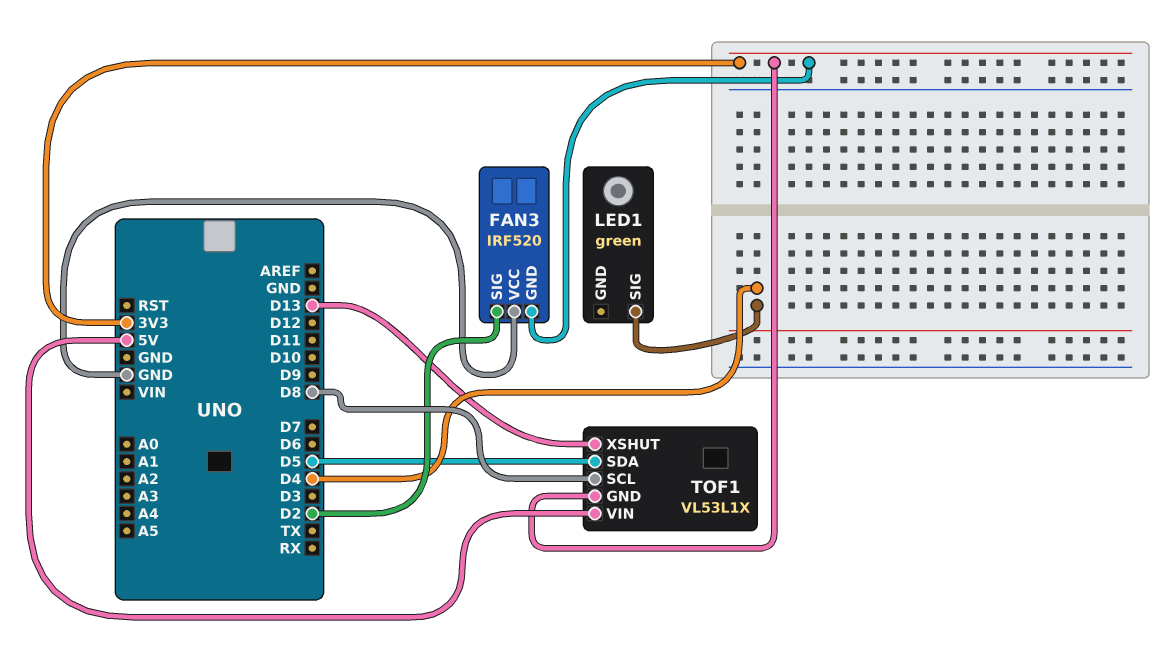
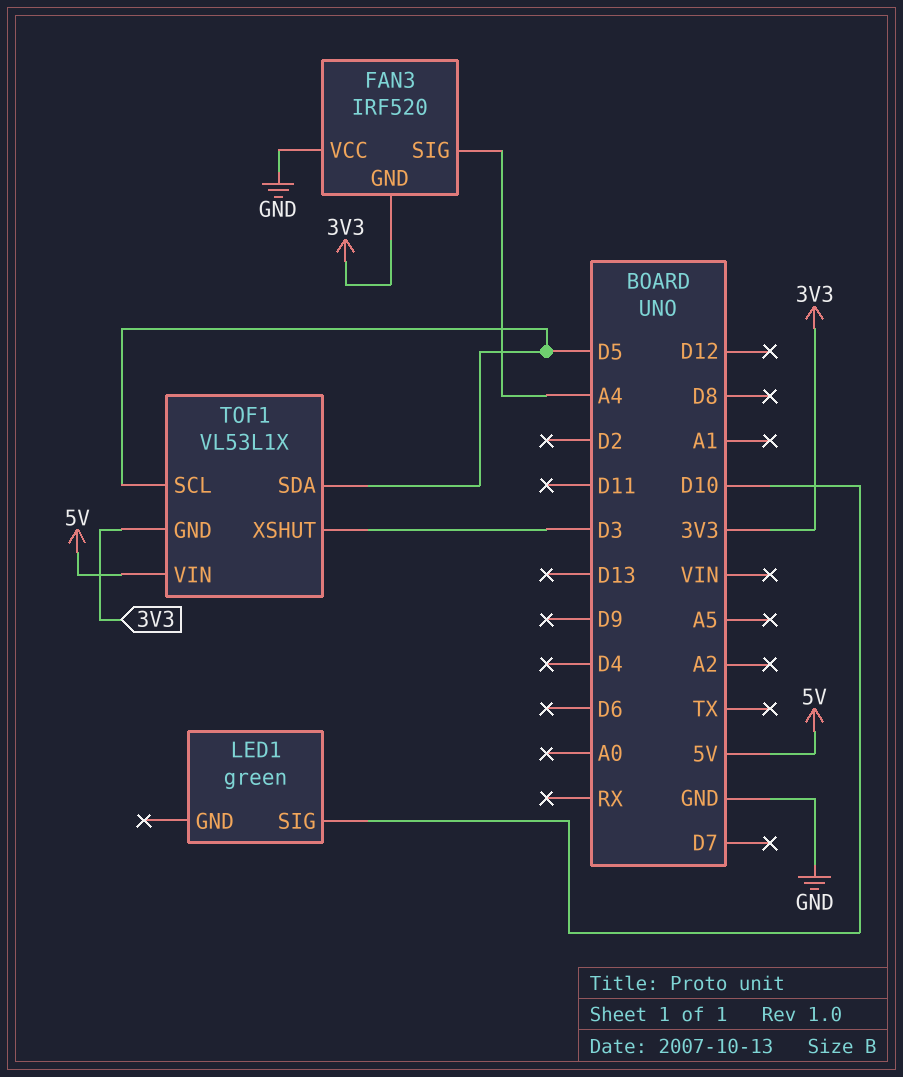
FAN3 pin SIG: D2 -> A4
LED1 pin SIG: D4 -> D10
TOF1 pin SCL: D8 -> D5
TOF1 pin XSHUT: D13 -> D3

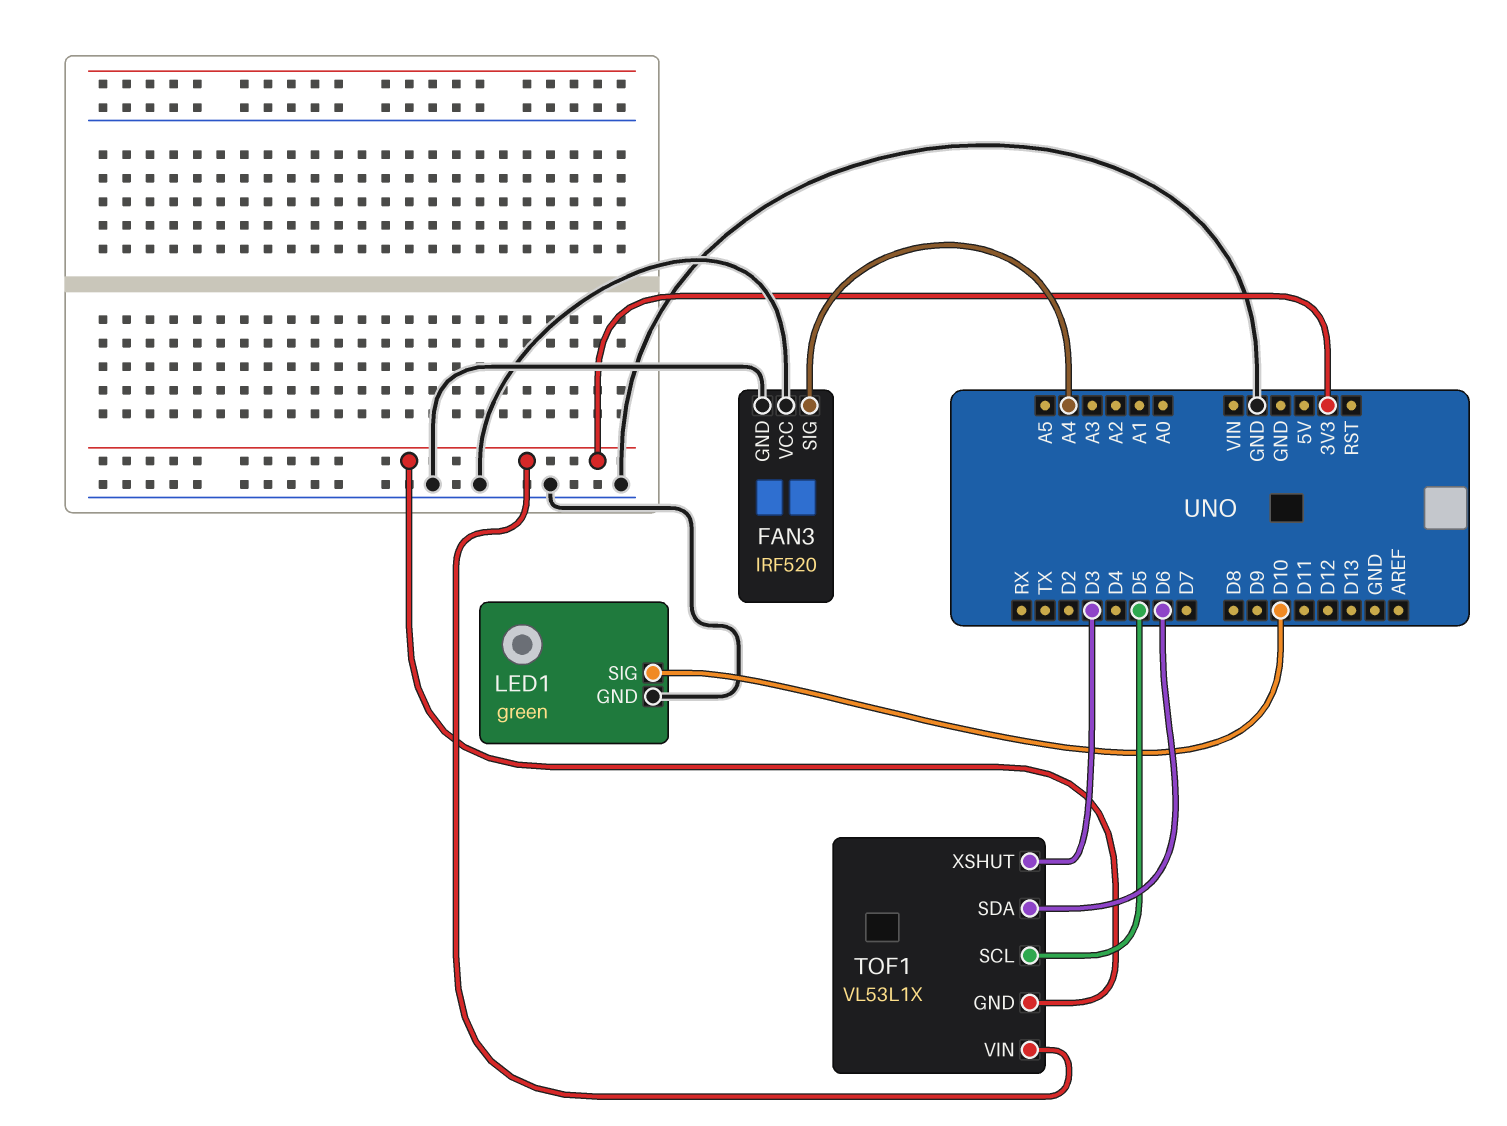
FAN3 pin GND: 3V3 -> GND
LED1 pin GND: none -> GND
TOF1 pin SDA: D5 -> D6
TOF1 pin VIN: 5V -> 3V3

